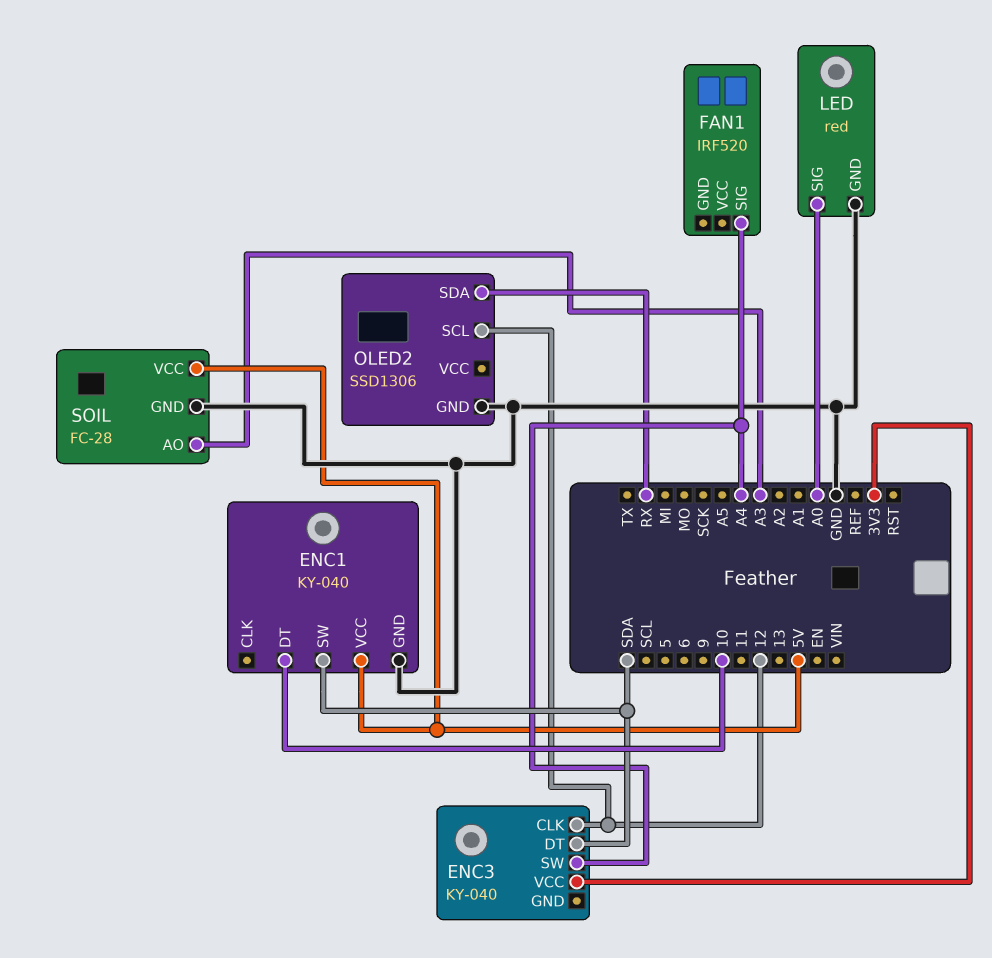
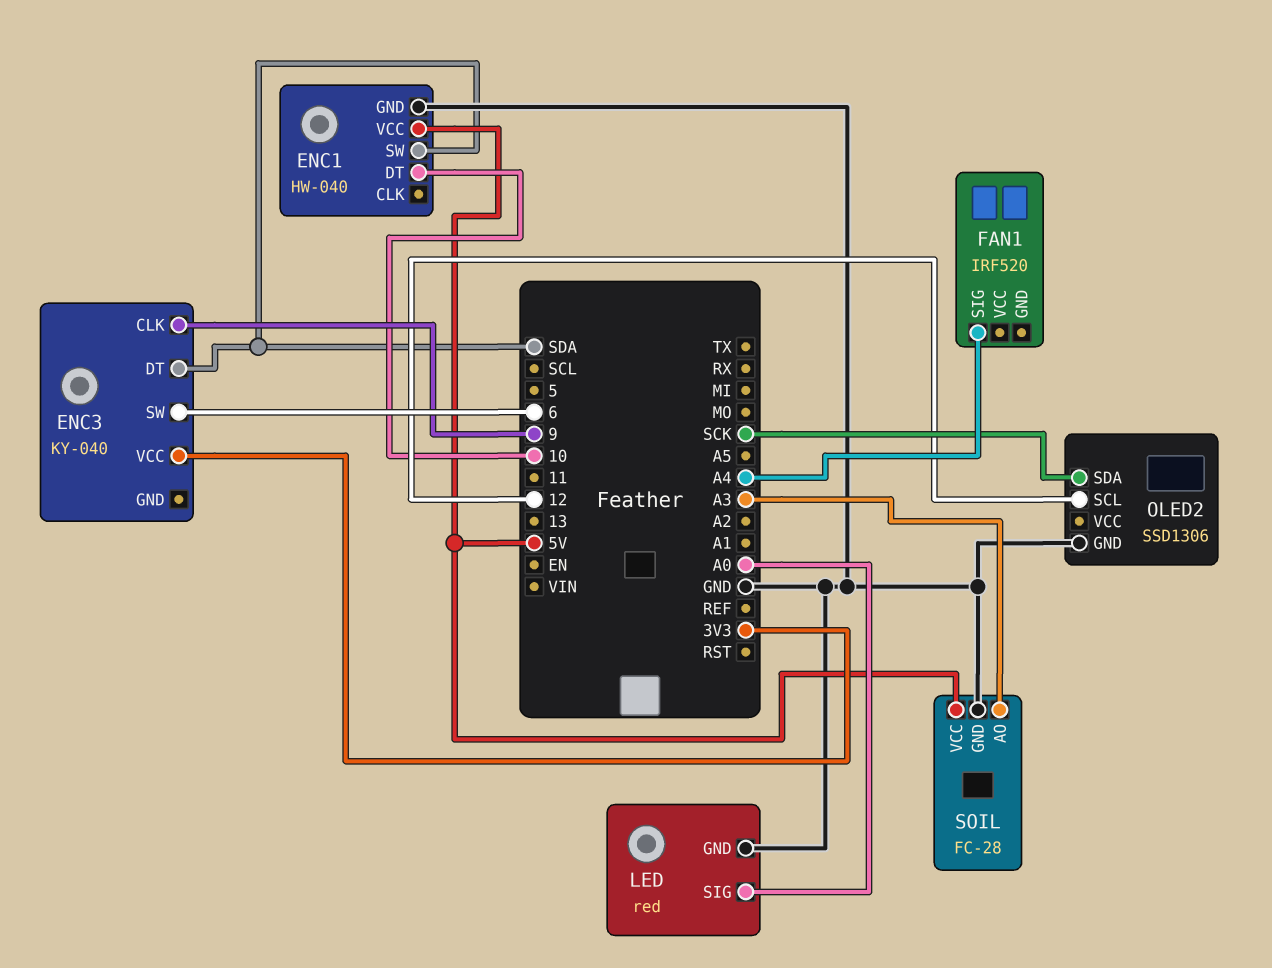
ENC1: KY-040 -> HW-040
ENC3 pin CLK: 12 -> 9
ENC3 pin SW: A4 -> 6
OLED2 pin SDA: RX -> SCK

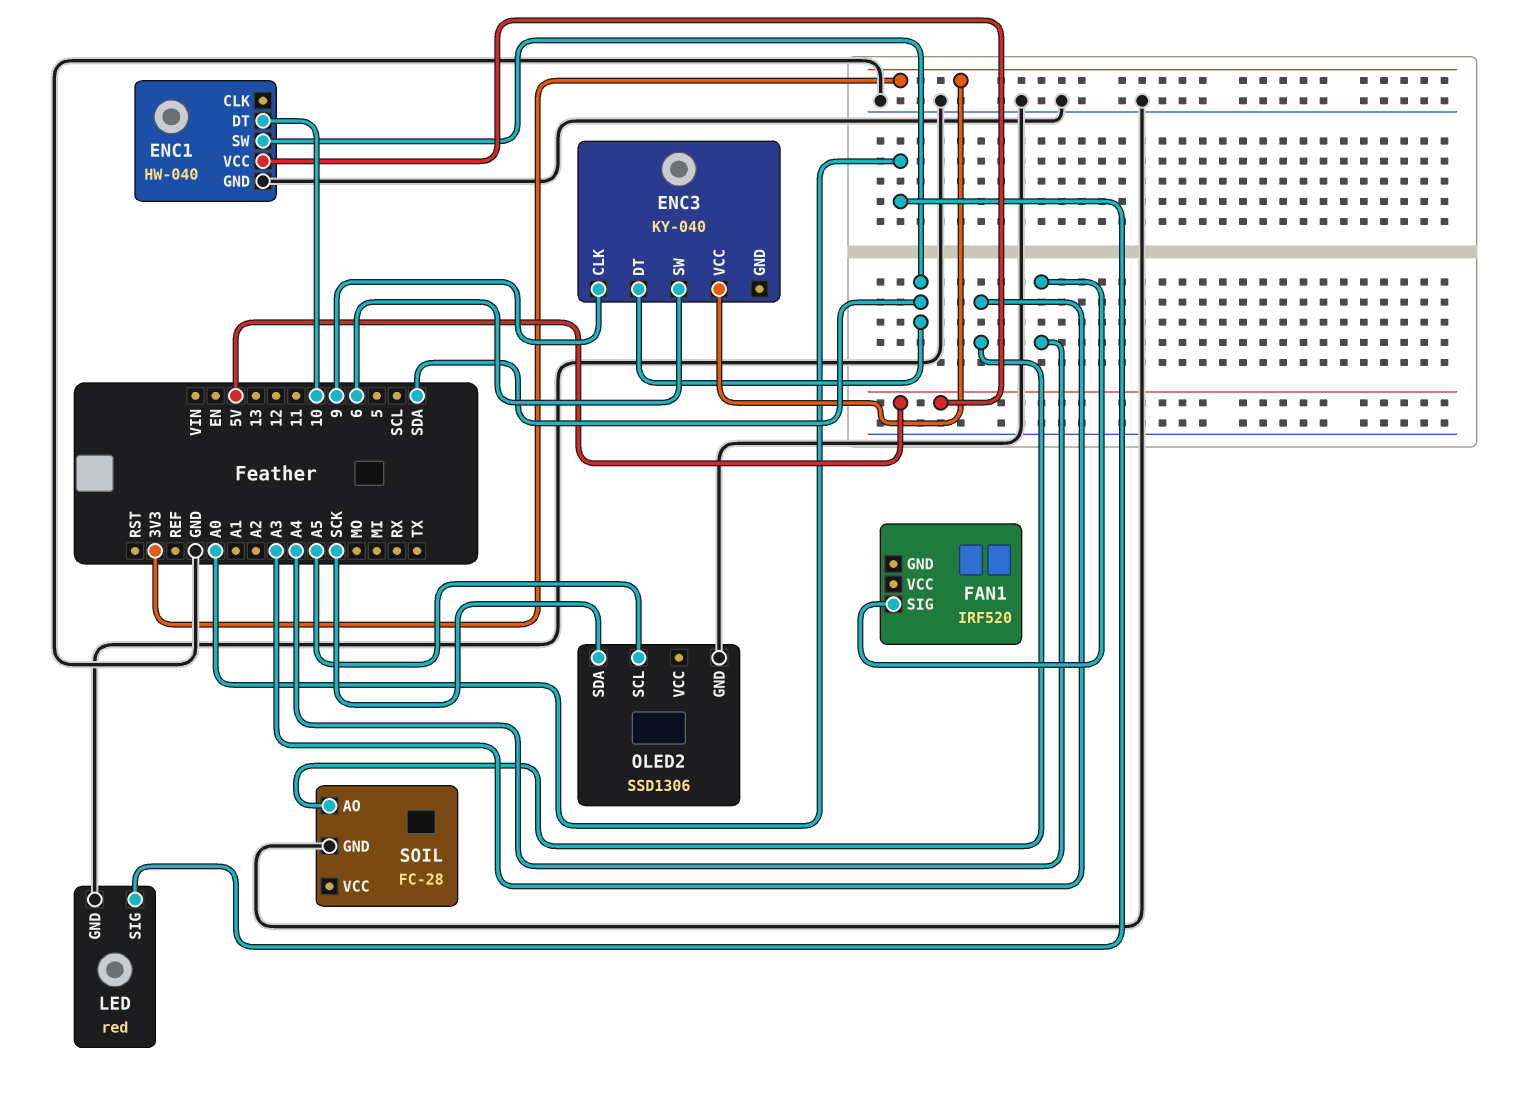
OLED2 pin SCL: 12 -> A5
SOIL pin VCC: 5V -> none

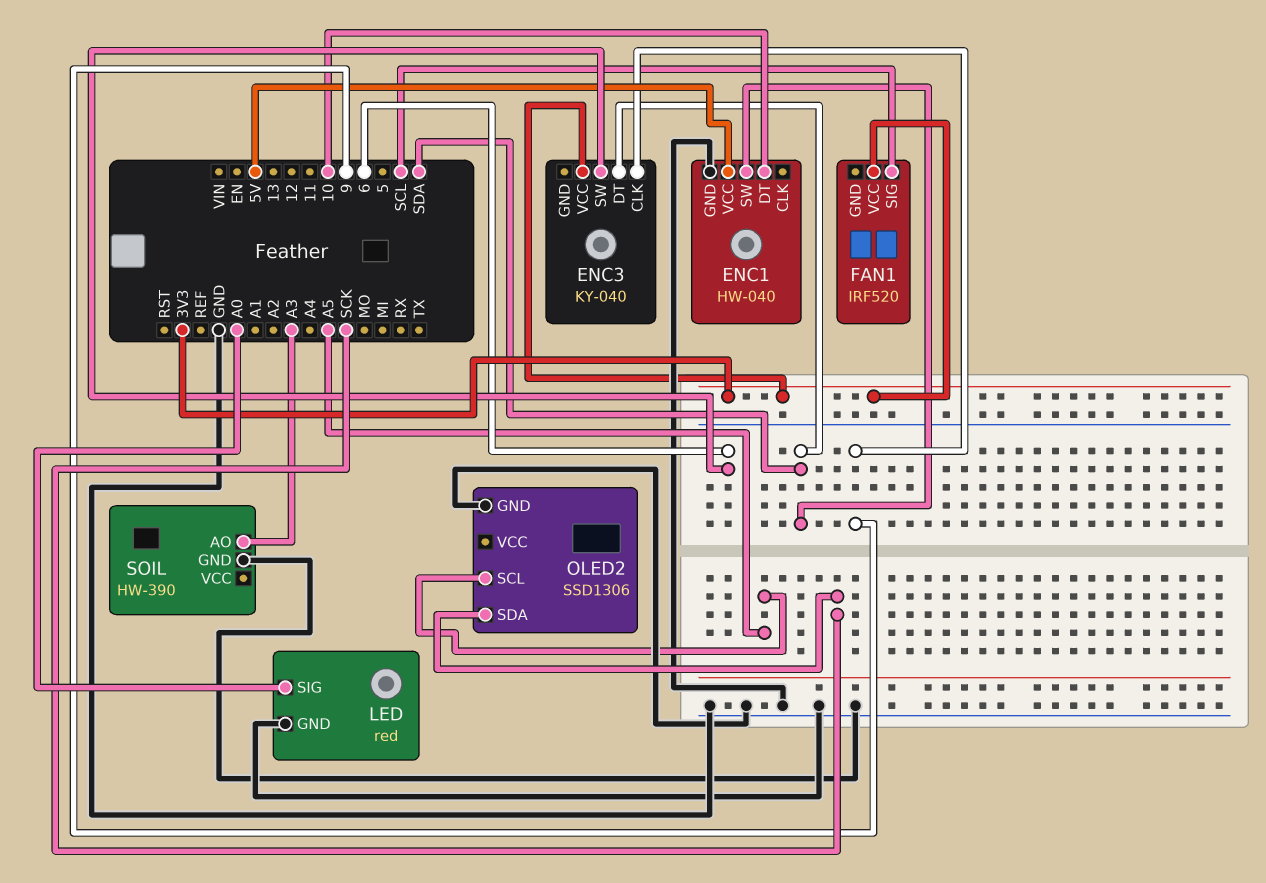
FAN1 pin SIG: A4 -> SCL
FAN1 pin VCC: none -> 3V3
SOIL: FC-28 -> HW-390

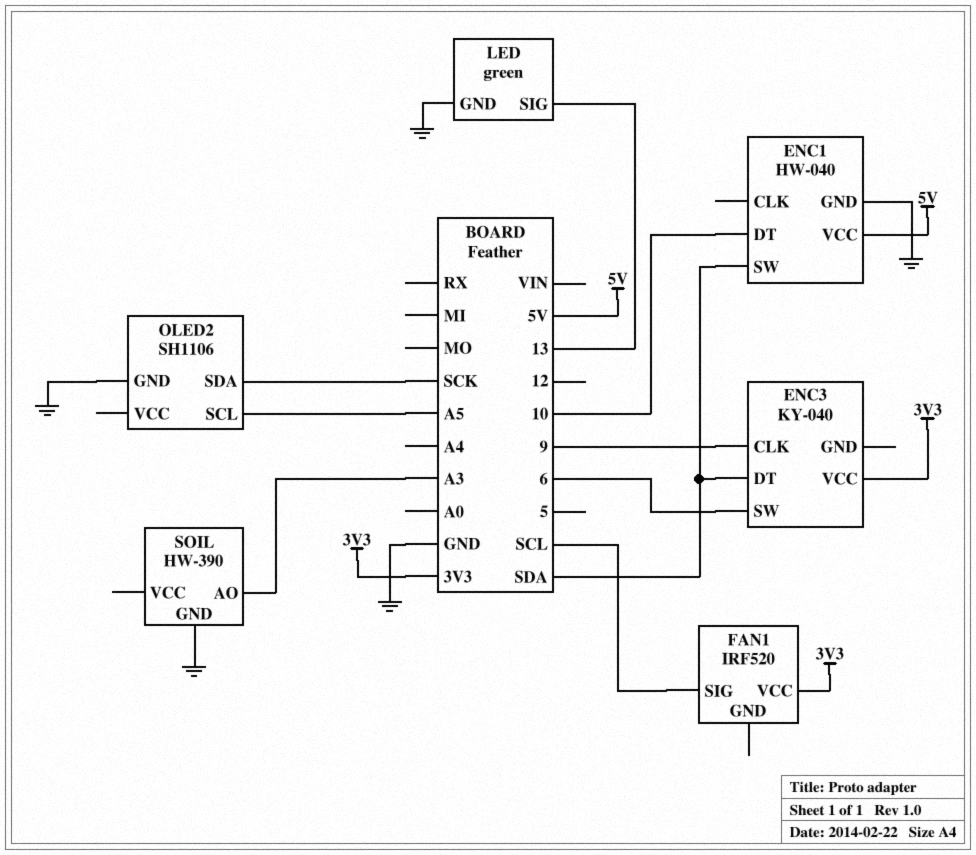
LED: red -> green
LED pin SIG: A0 -> 13
OLED2: SSD1306 -> SH1106

